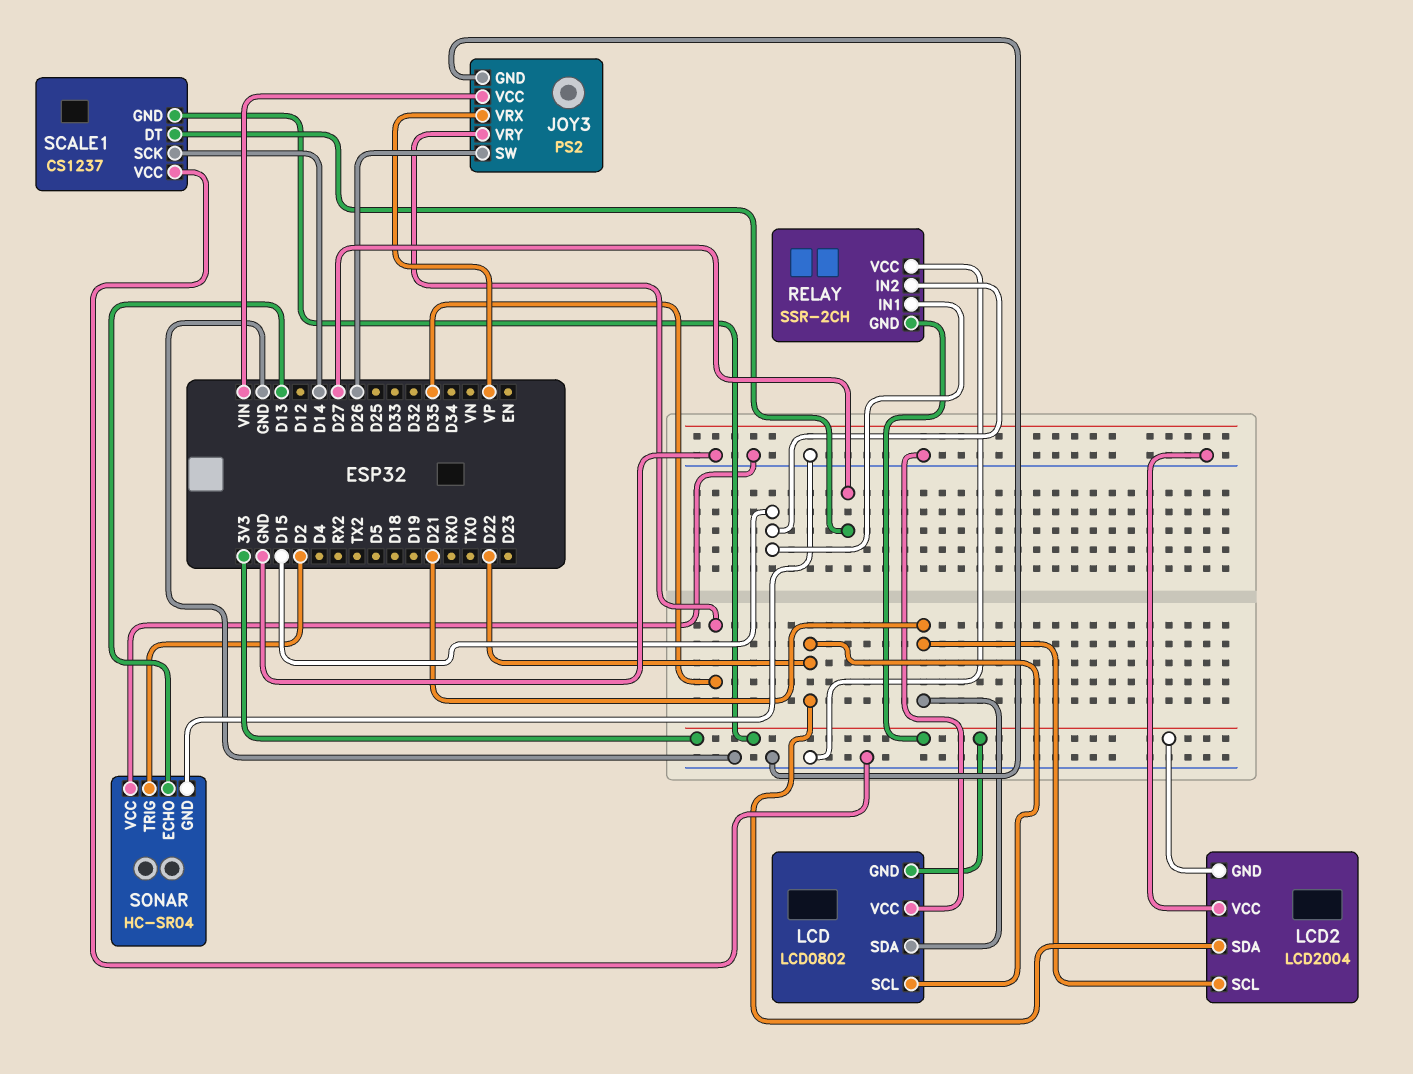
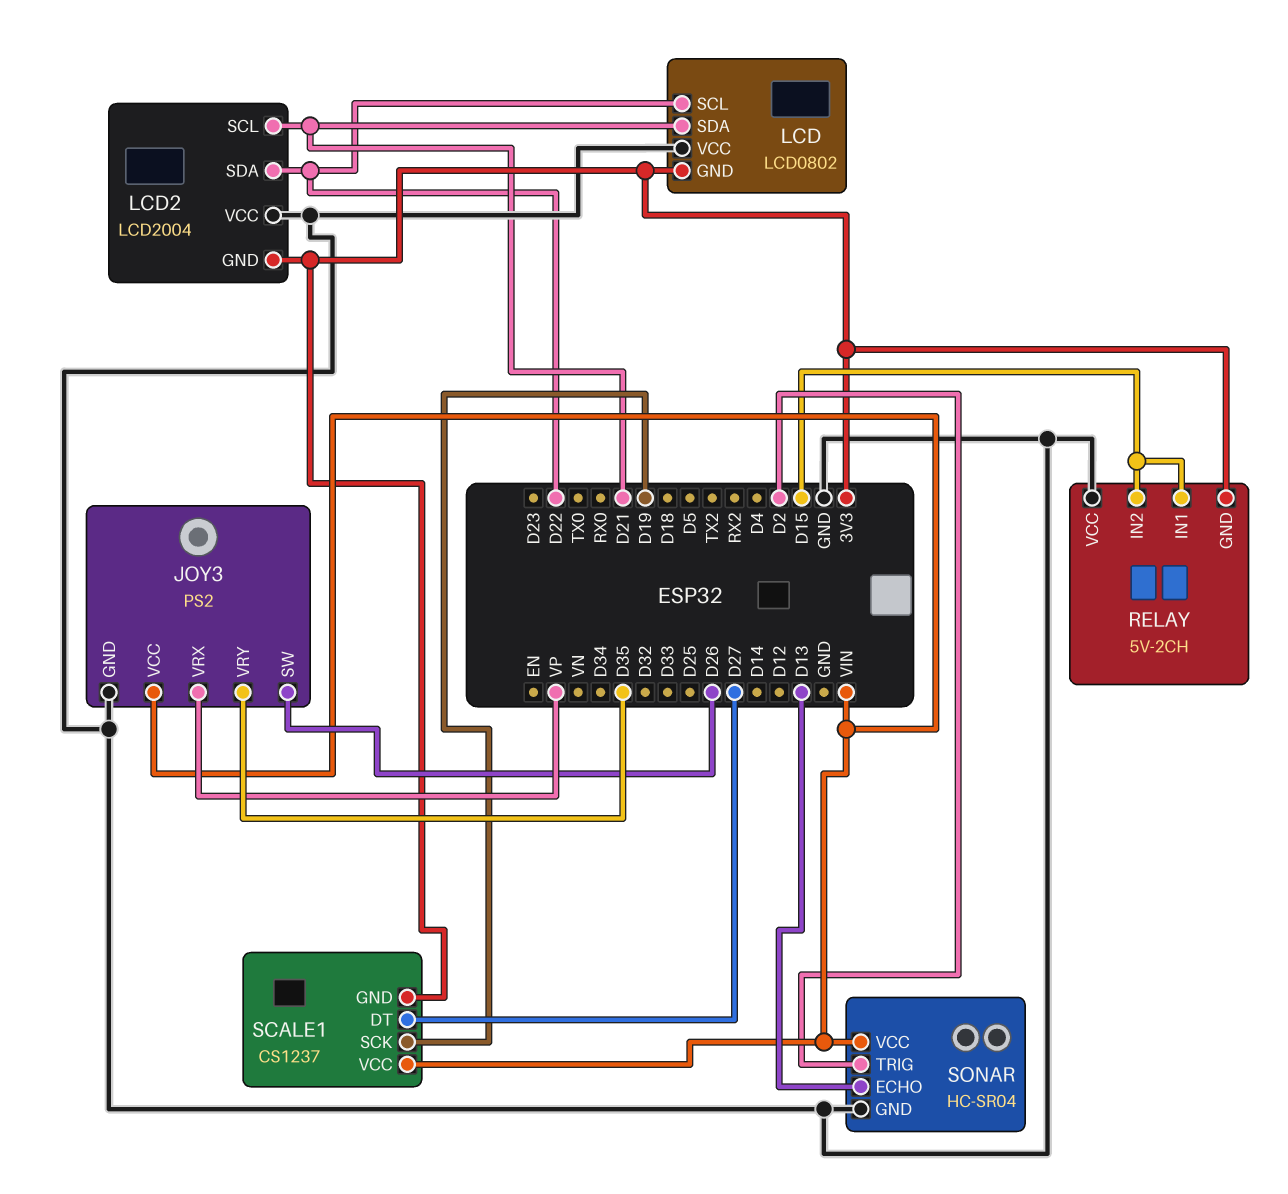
RELAY: SSR-2CH -> 5V-2CH
SCALE1 pin SCK: D14 -> D19
SCALE1 pin VCC: GND -> VIN
SONAR pin VCC: GND -> VIN

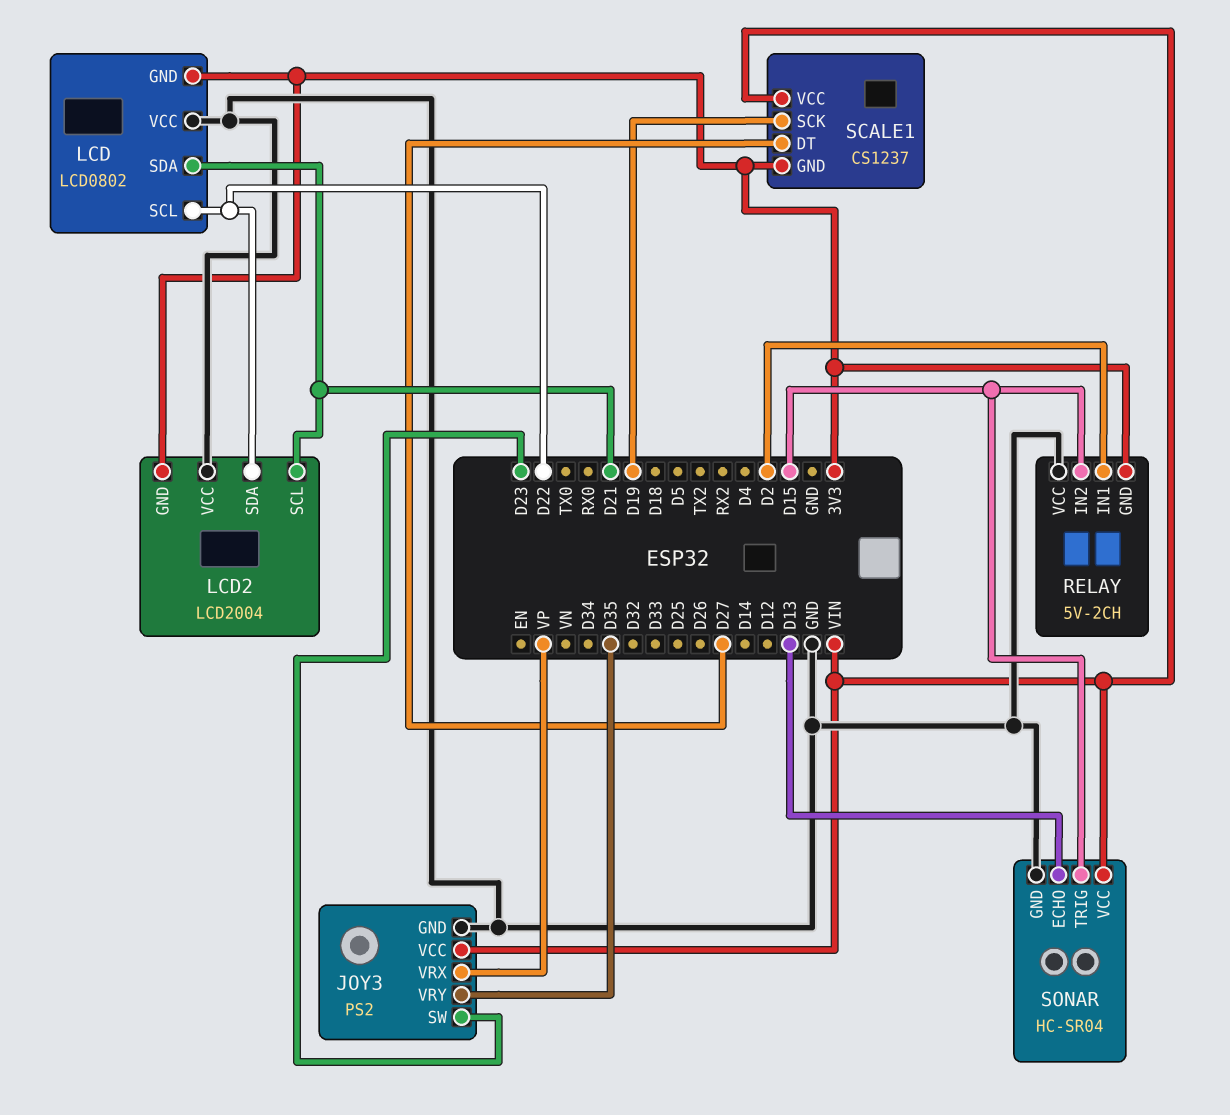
JOY3 pin SW: D26 -> D23
RELAY pin IN1: D15 -> D2
SONAR pin TRIG: D2 -> D15

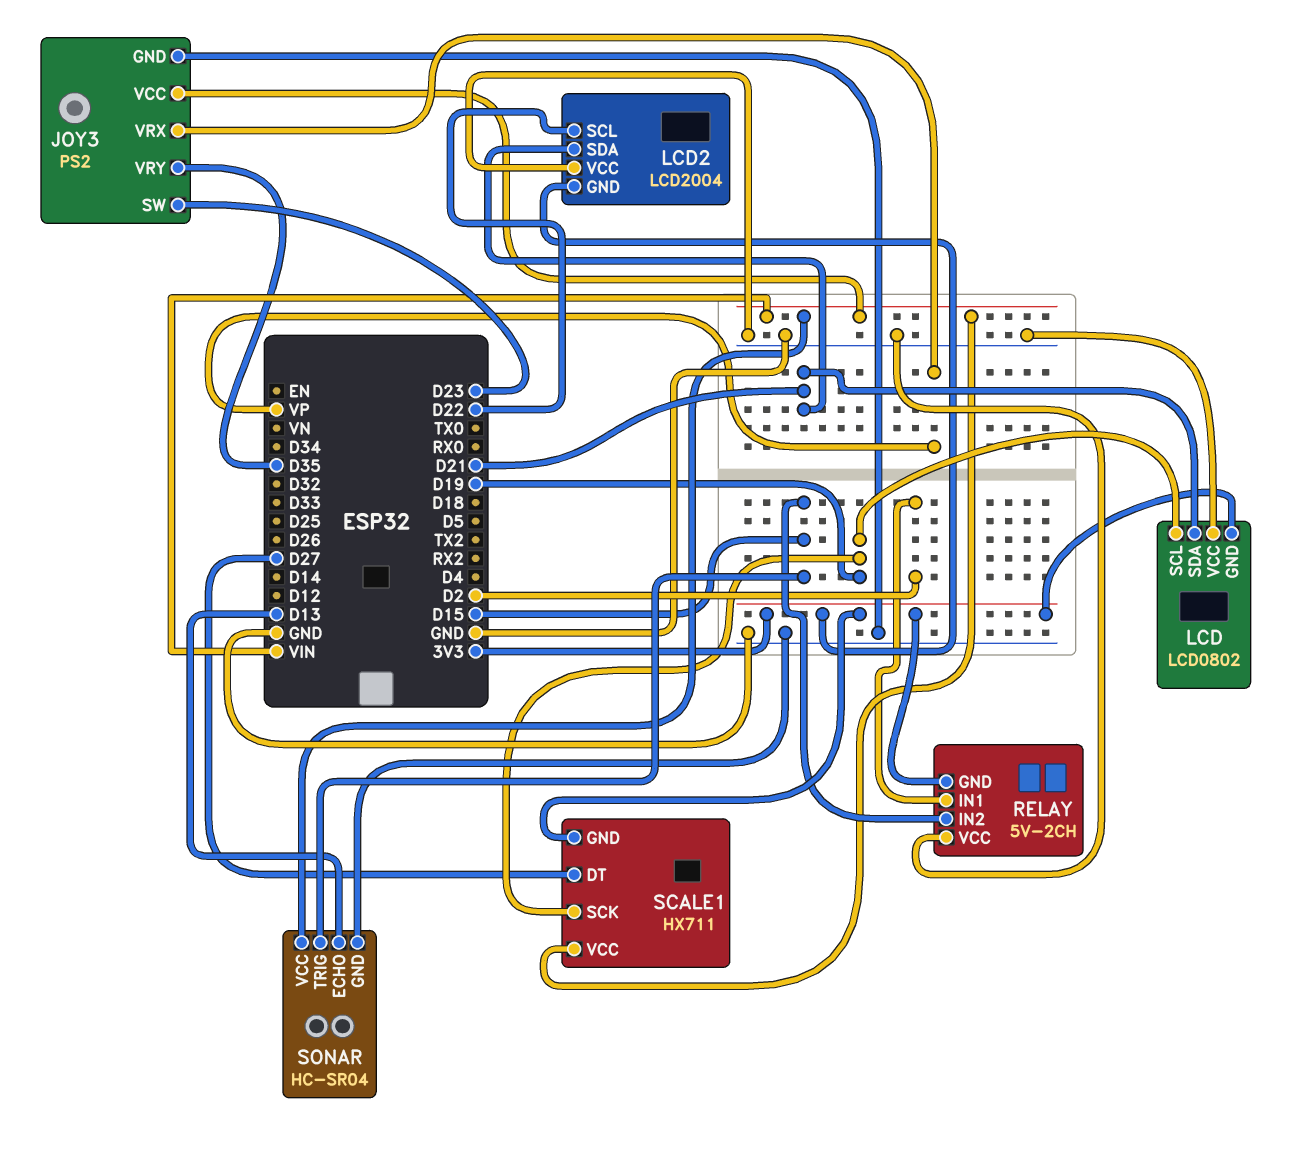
LCD pin SCL: D22 -> D19
LCD2 pin SCL: D21 -> D22
LCD2 pin SDA: D22 -> D21
SCALE1: CS1237 -> HX711

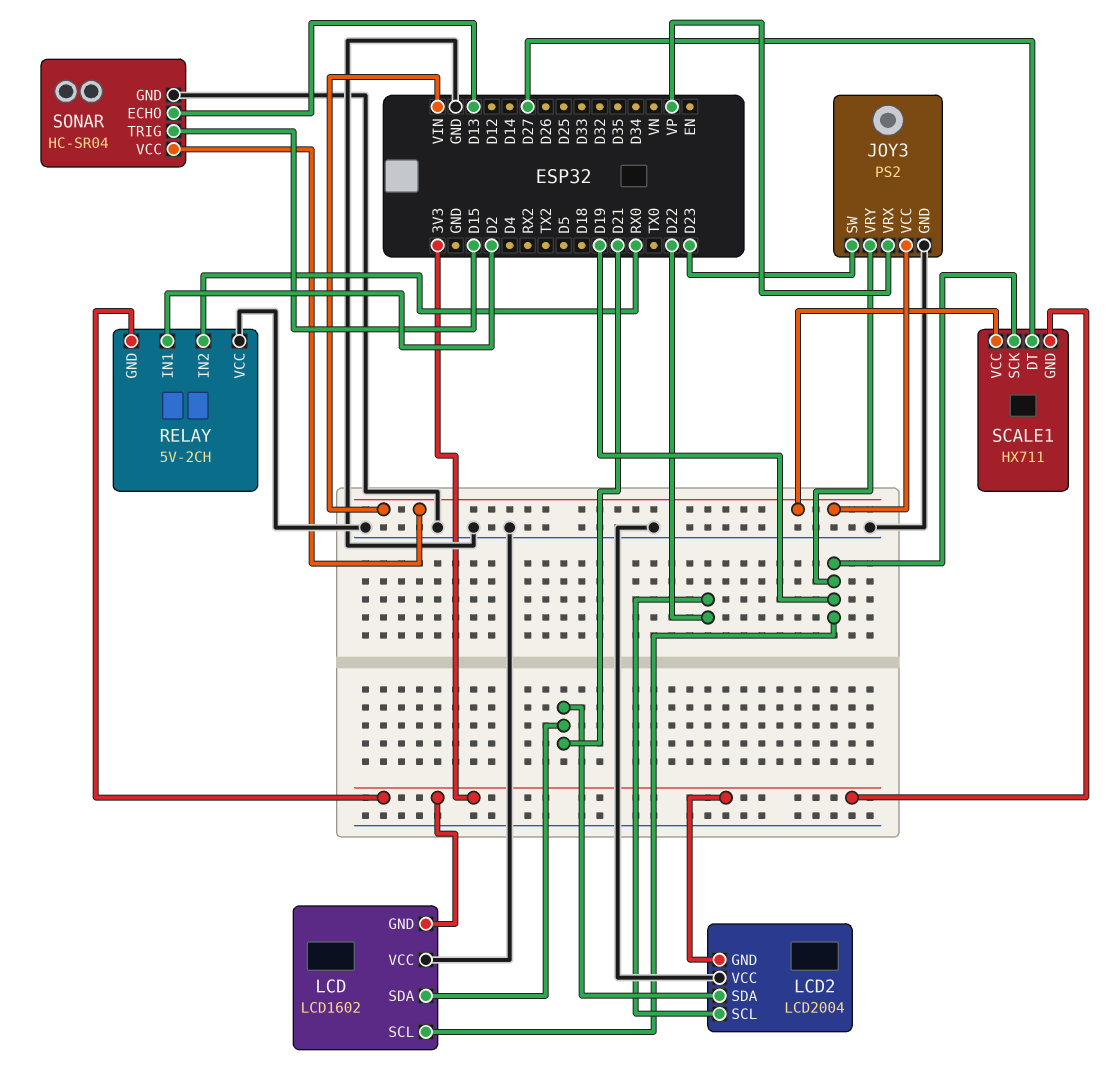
JOY3 pin VRY: D35 -> D19
LCD: LCD0802 -> LCD1602
RELAY pin IN2: D15 -> RX0

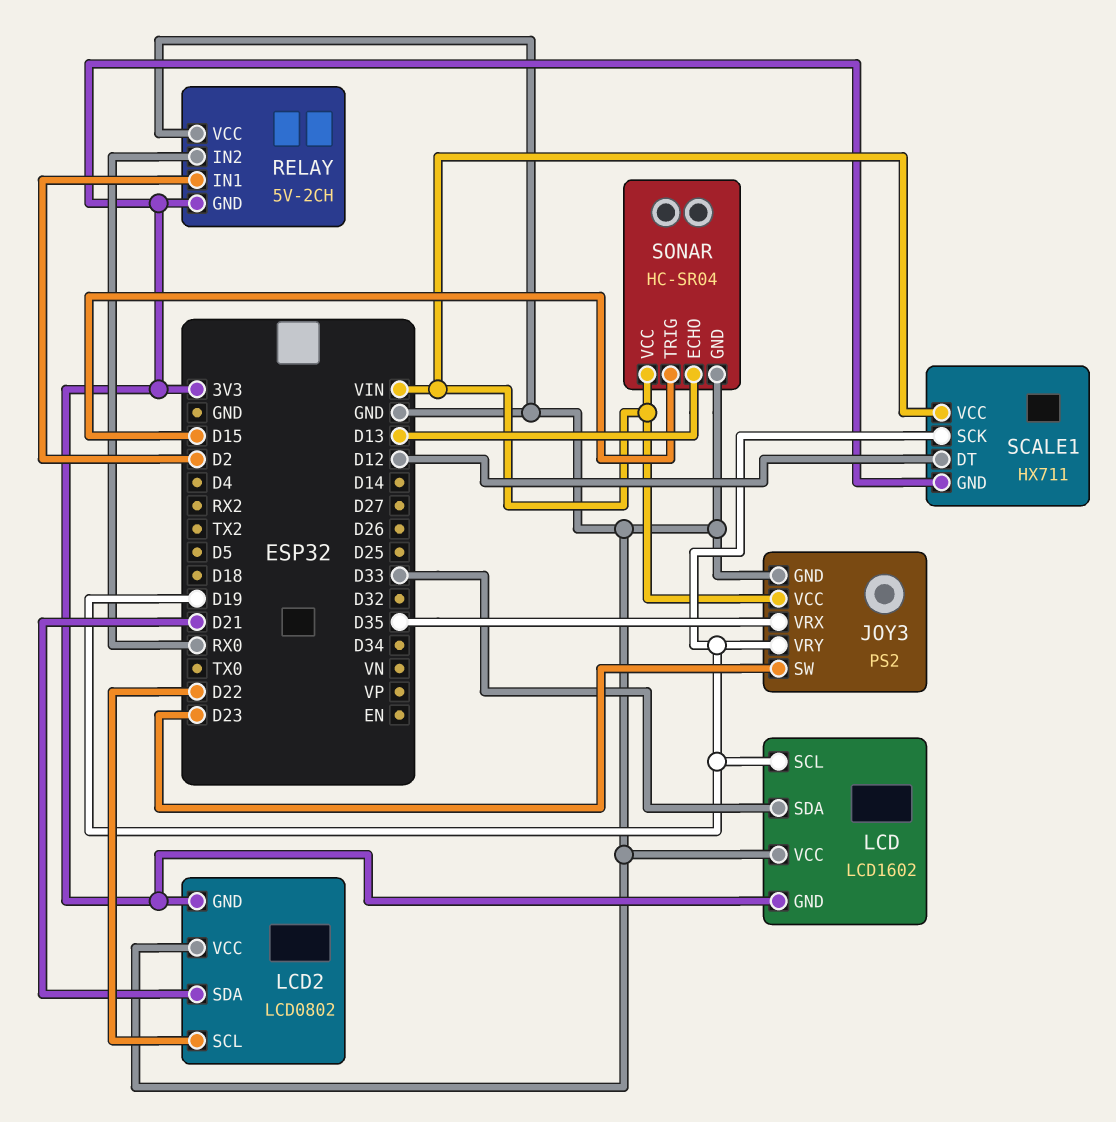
JOY3 pin VRX: VP -> D35
LCD pin SDA: D21 -> D33
LCD2: LCD2004 -> LCD0802
SCALE1 pin DT: D27 -> D12

